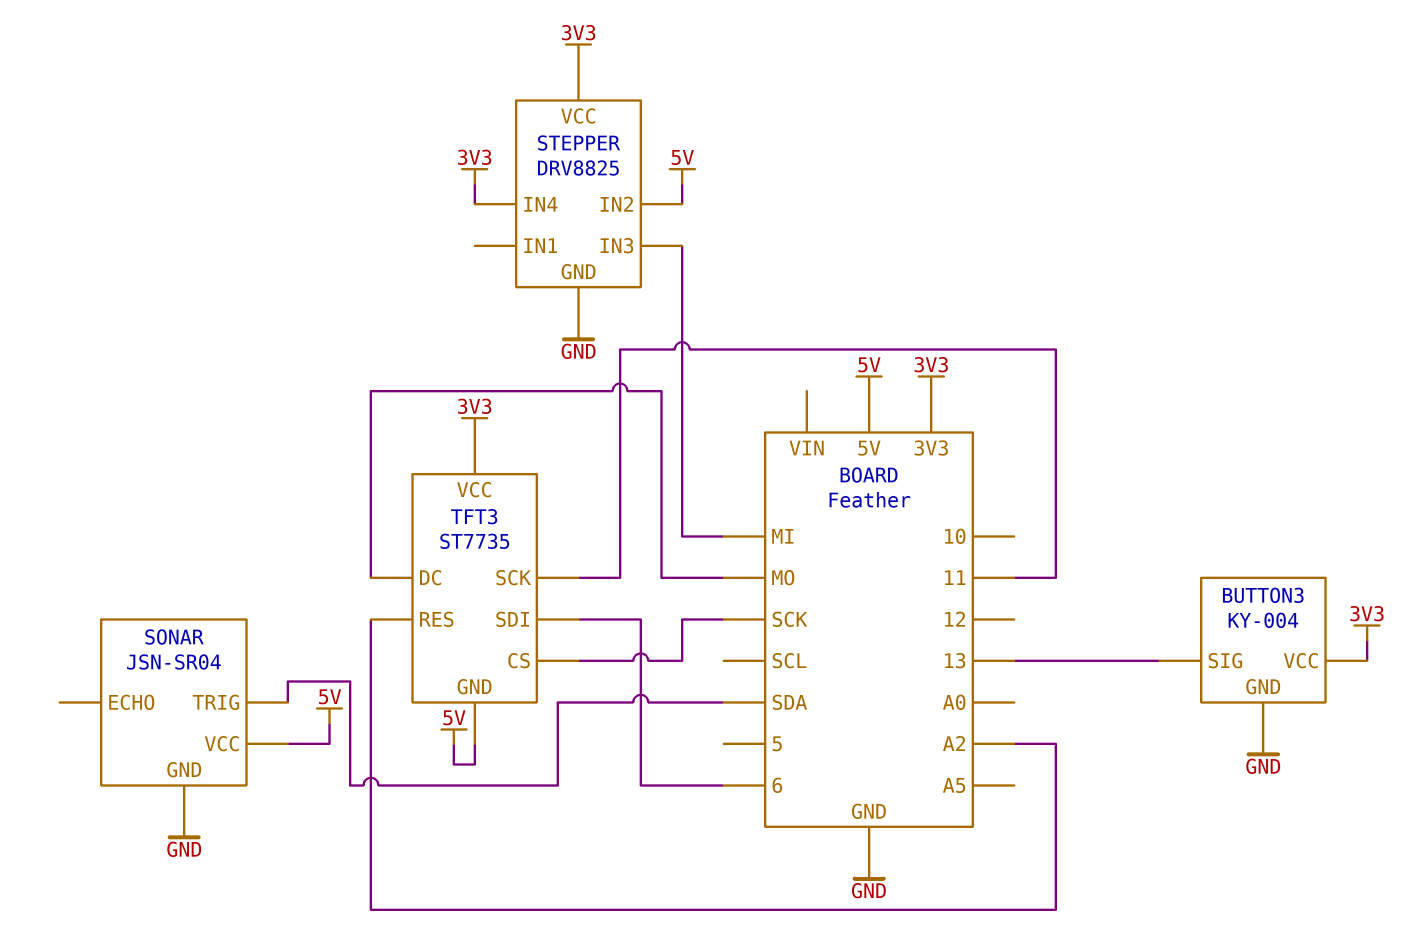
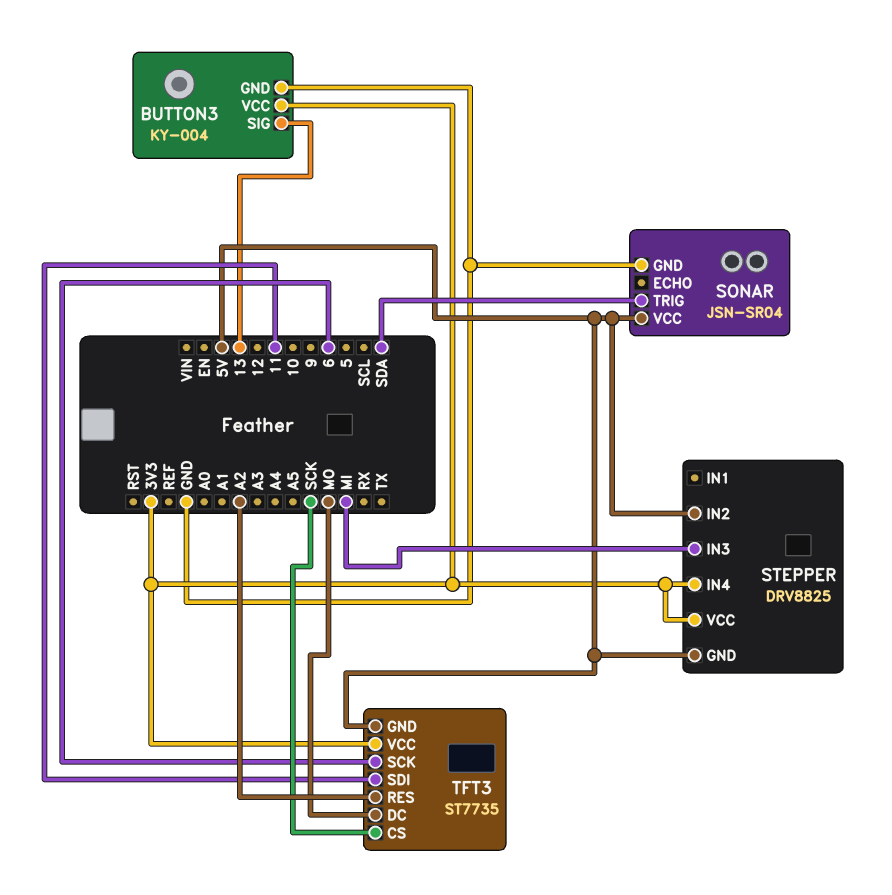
STEPPER pin GND: GND -> 5V
TFT3 pin SCK: 11 -> 6
TFT3 pin SDI: 6 -> 11

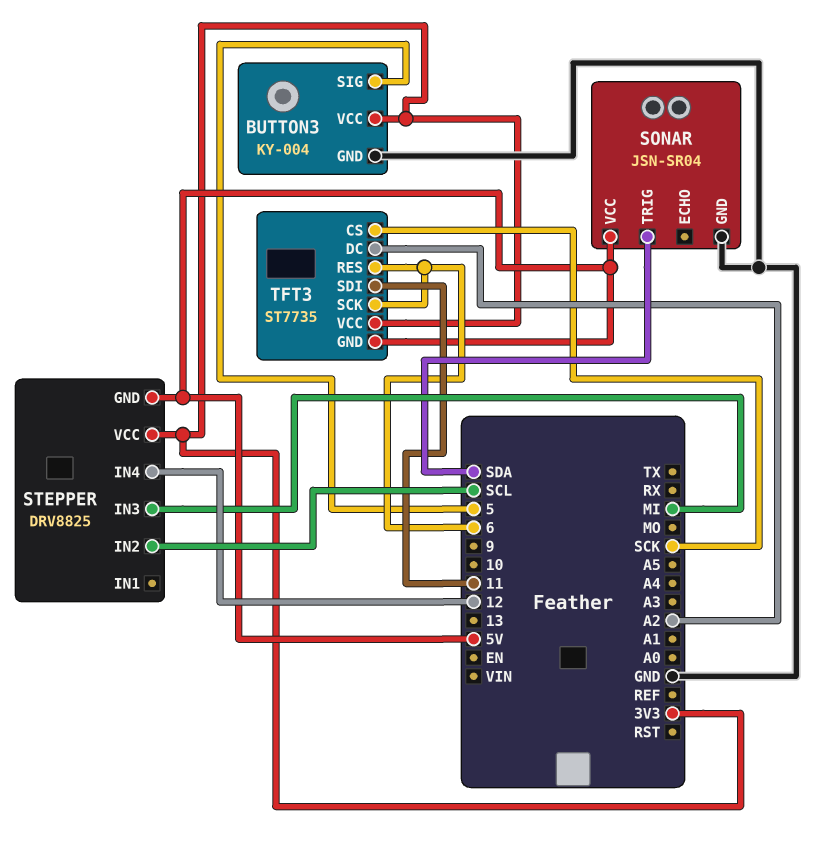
BUTTON3 pin SIG: 13 -> 5
STEPPER pin IN2: 5V -> SCL
STEPPER pin IN4: 3V3 -> 12
TFT3 pin DC: MO -> A2
TFT3 pin RES: A2 -> 6

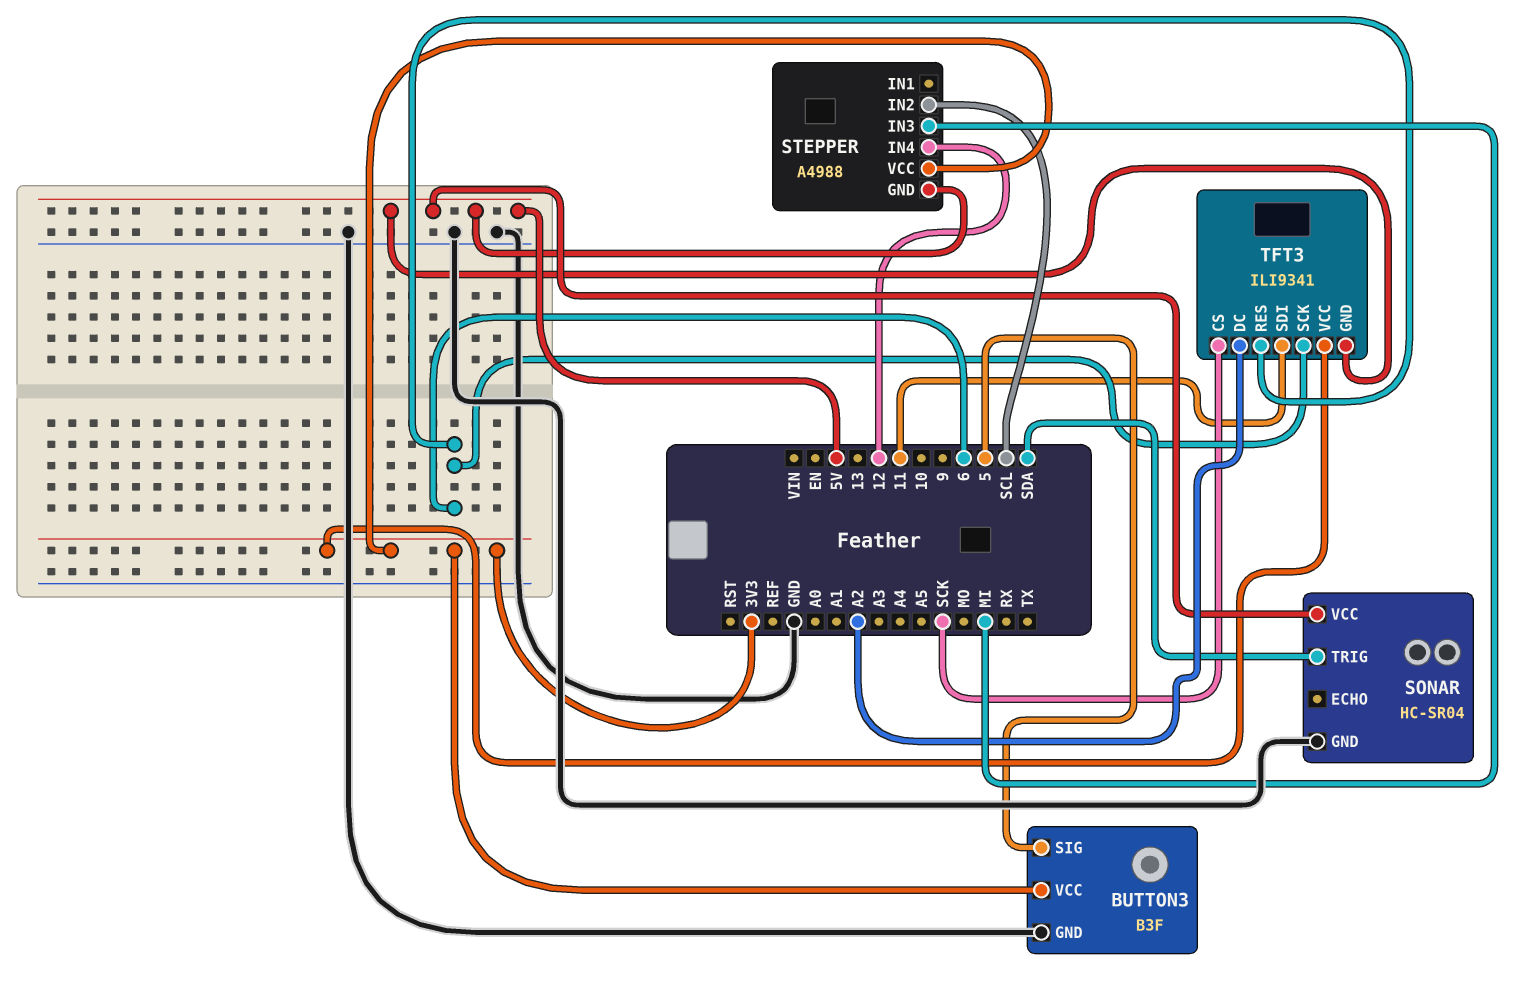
BUTTON3: KY-004 -> B3F
SONAR: JSN-SR04 -> HC-SR04
STEPPER: DRV8825 -> A4988
TFT3: ST7735 -> ILI9341

